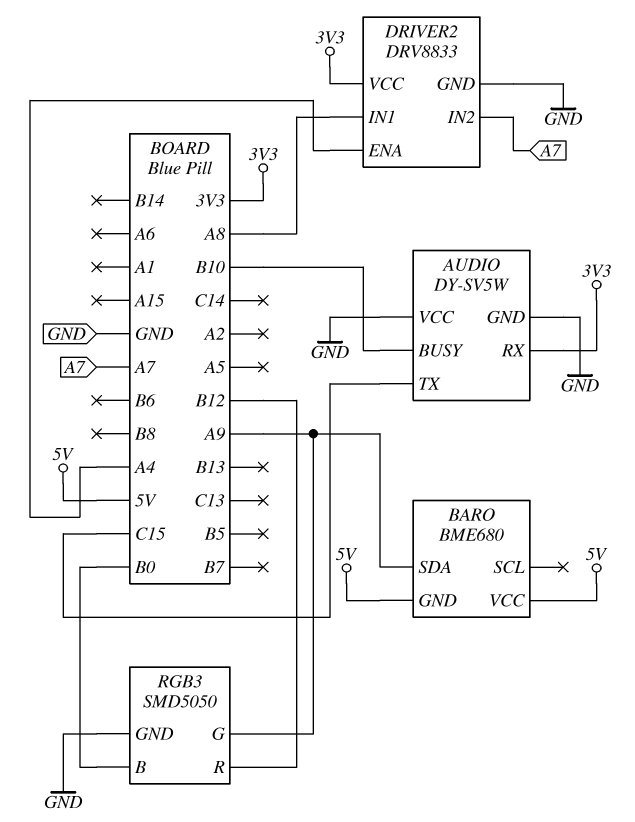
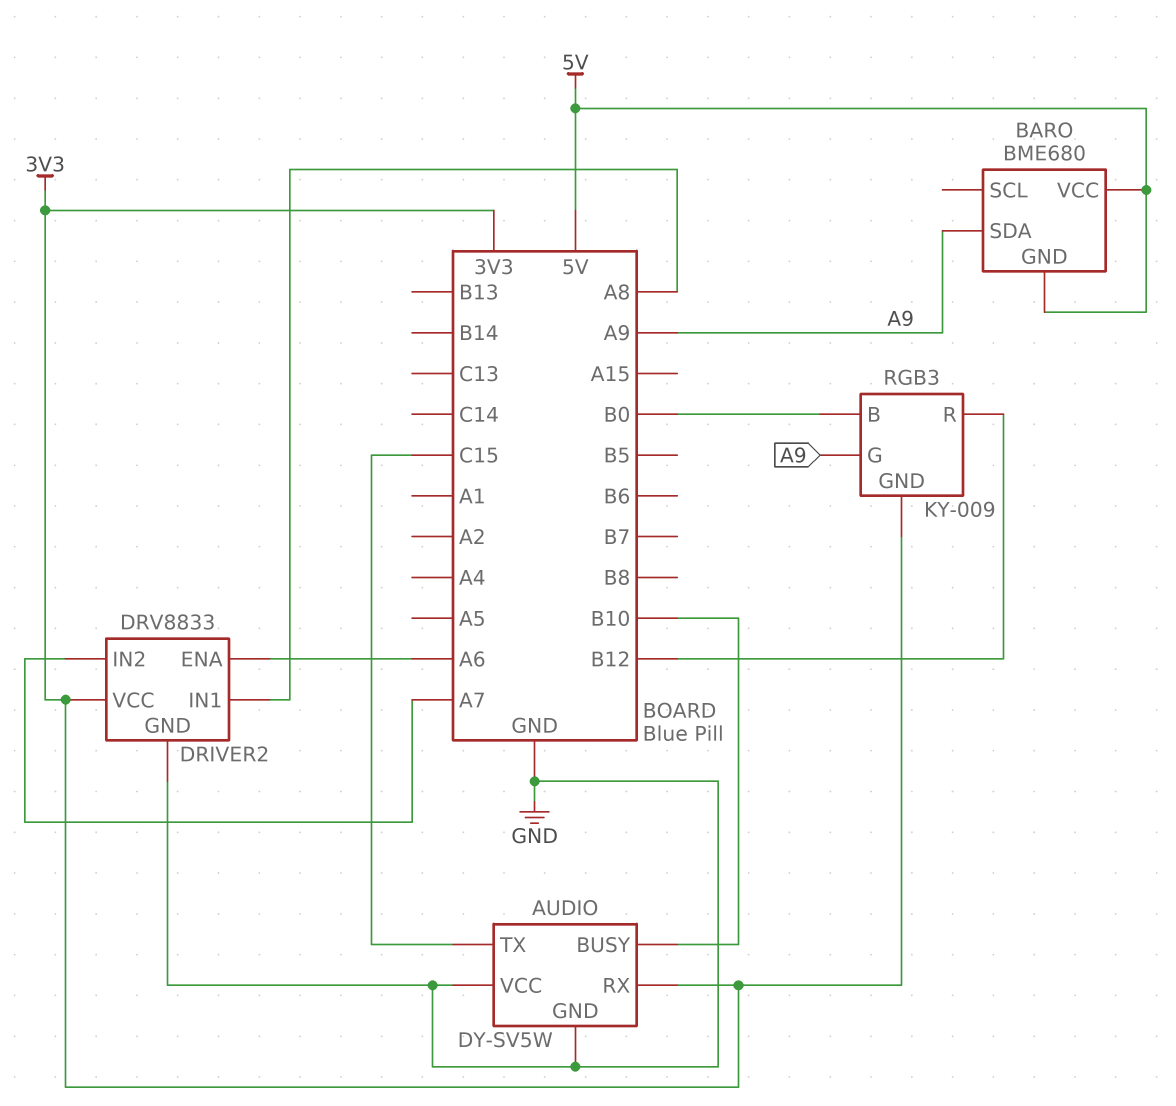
DRIVER2 pin ENA: A4 -> A6
RGB3: SMD5050 -> KY-009
RGB3 pin GND: GND -> 3V3

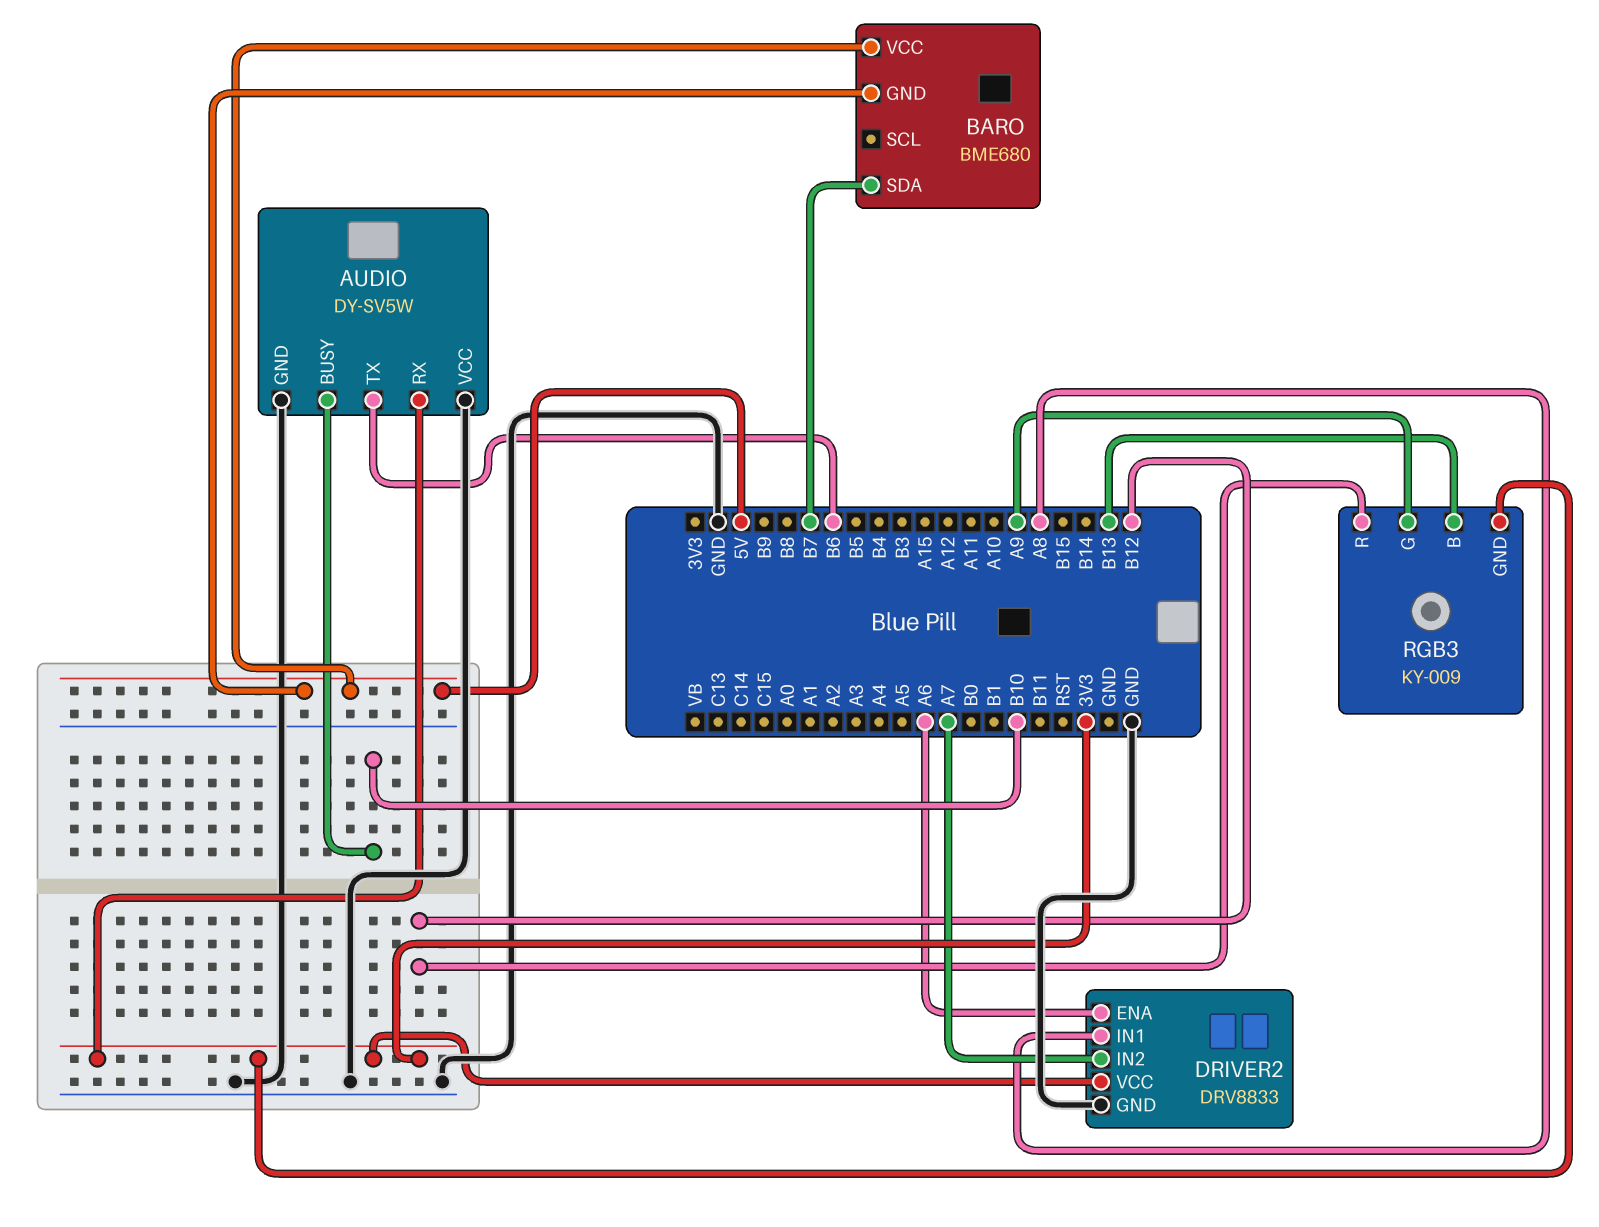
AUDIO pin TX: C15 -> B6
BARO pin SDA: A9 -> B7
RGB3 pin B: B0 -> B13

